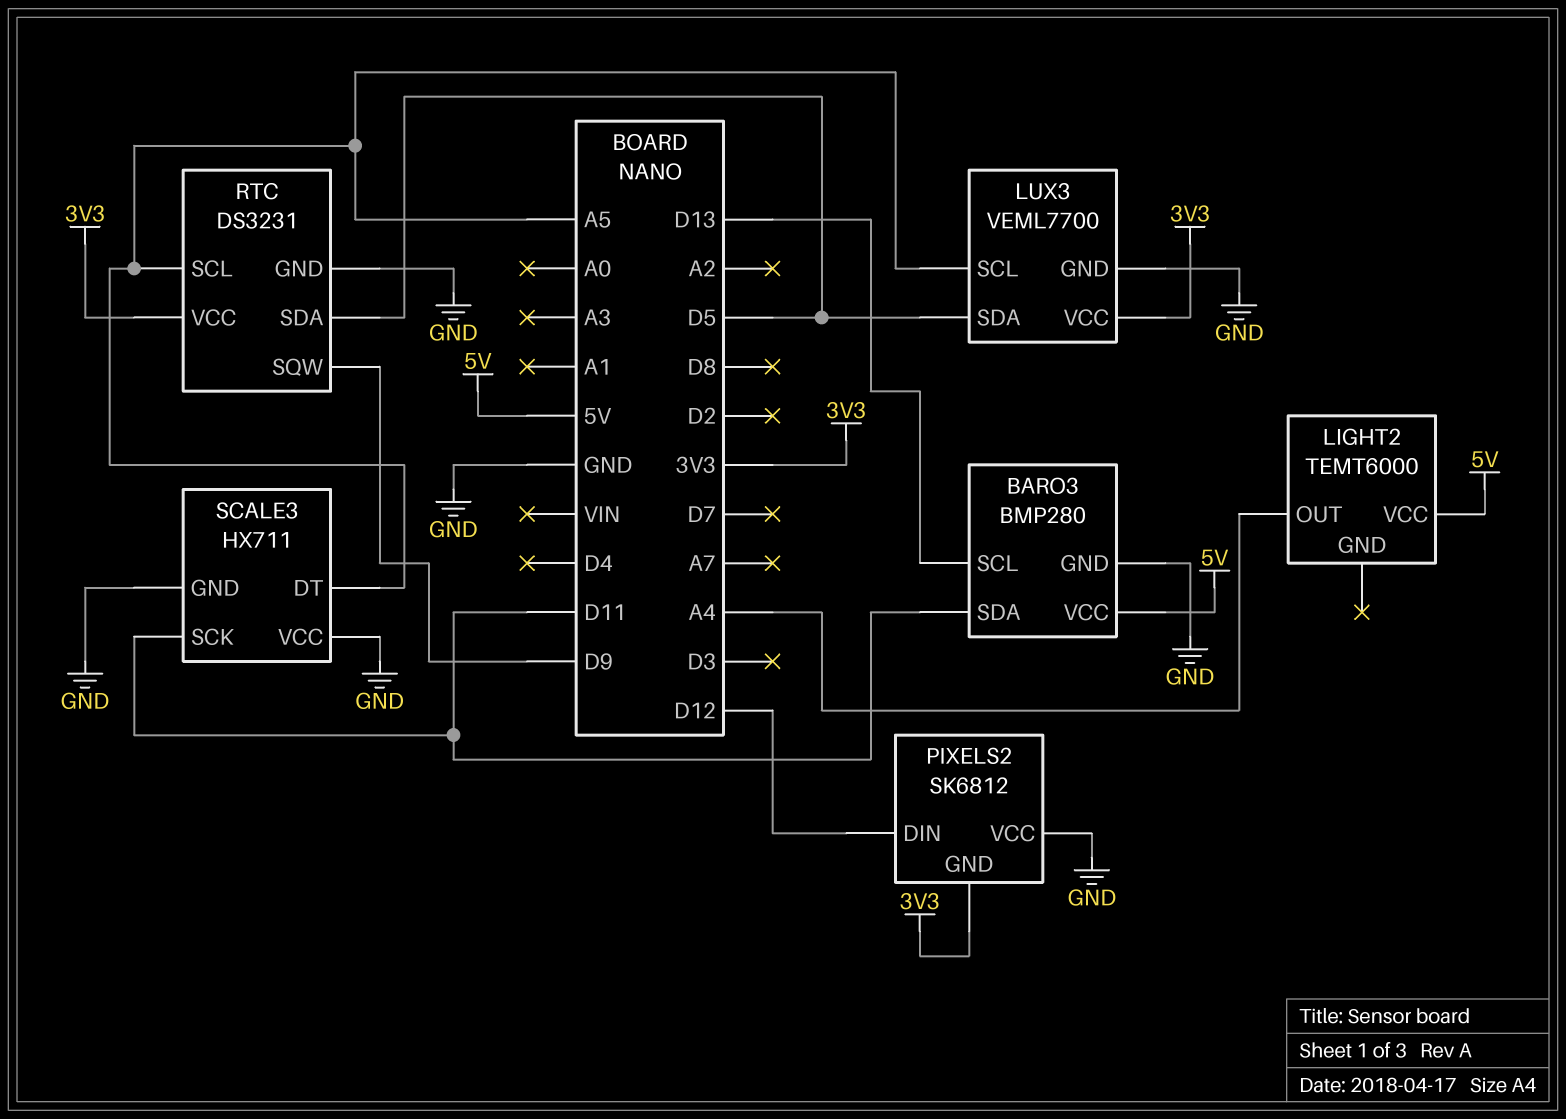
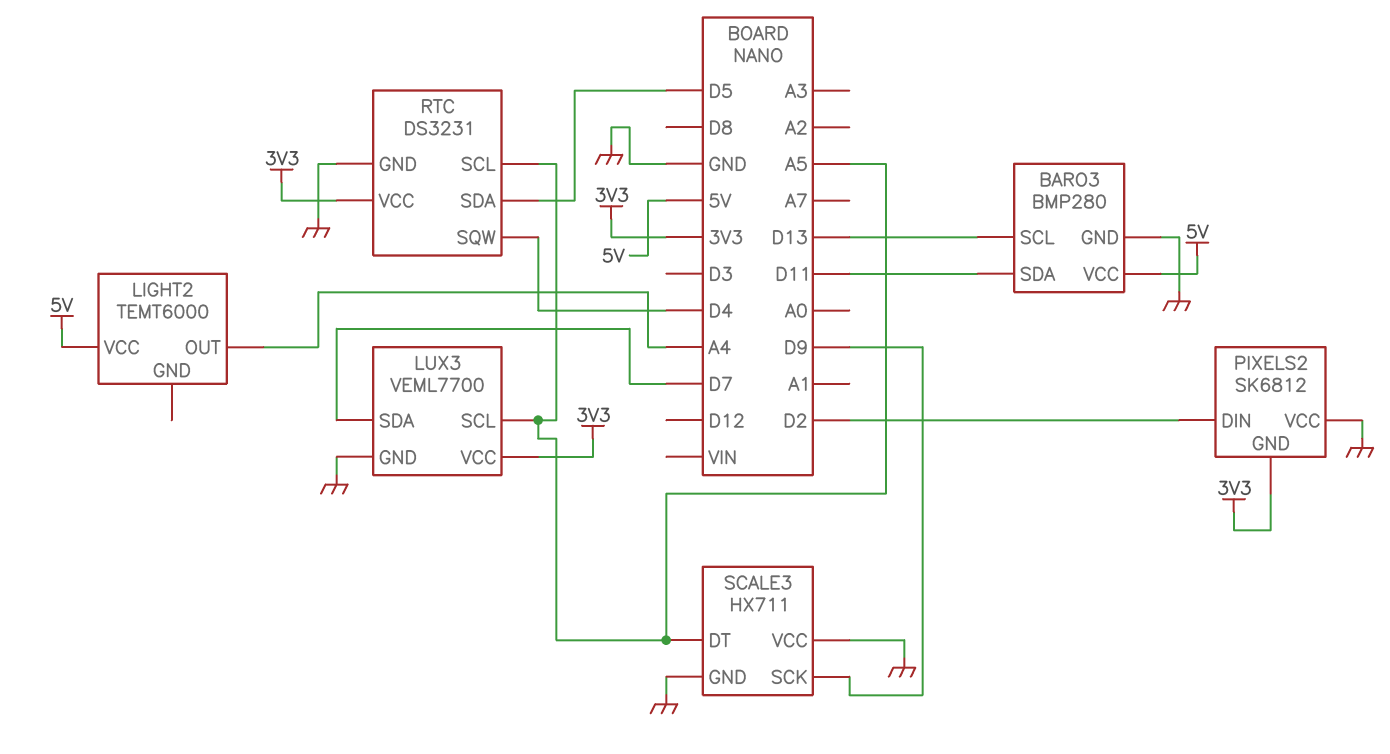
LUX3 pin SDA: D5 -> D7
PIXELS2 pin DIN: D12 -> D2
RTC pin SQW: D9 -> D4
SCALE3 pin SCK: D11 -> D9

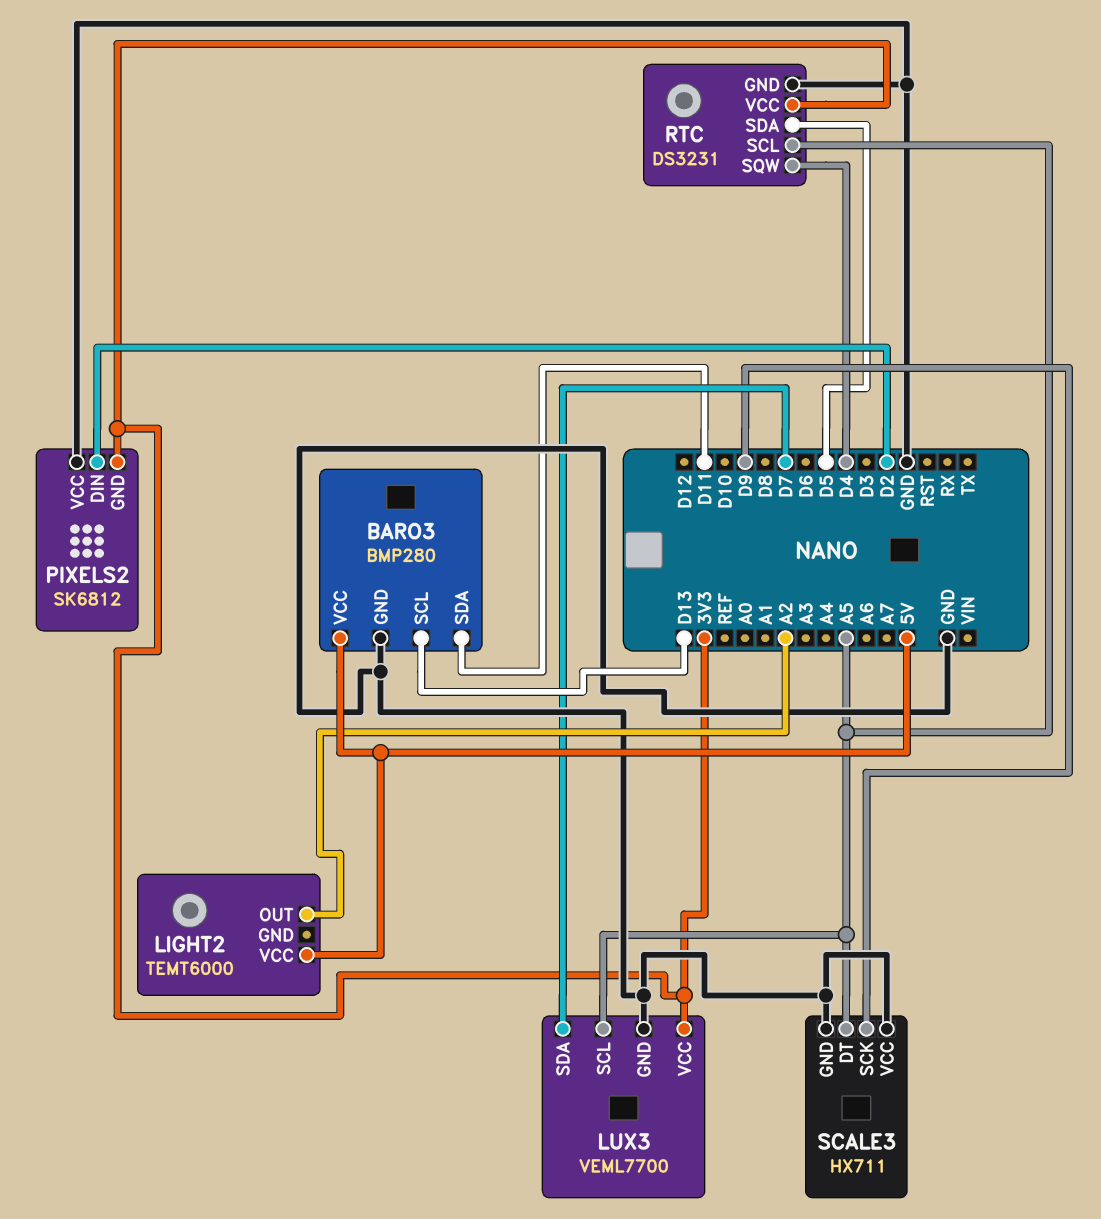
LIGHT2 pin OUT: A4 -> A2

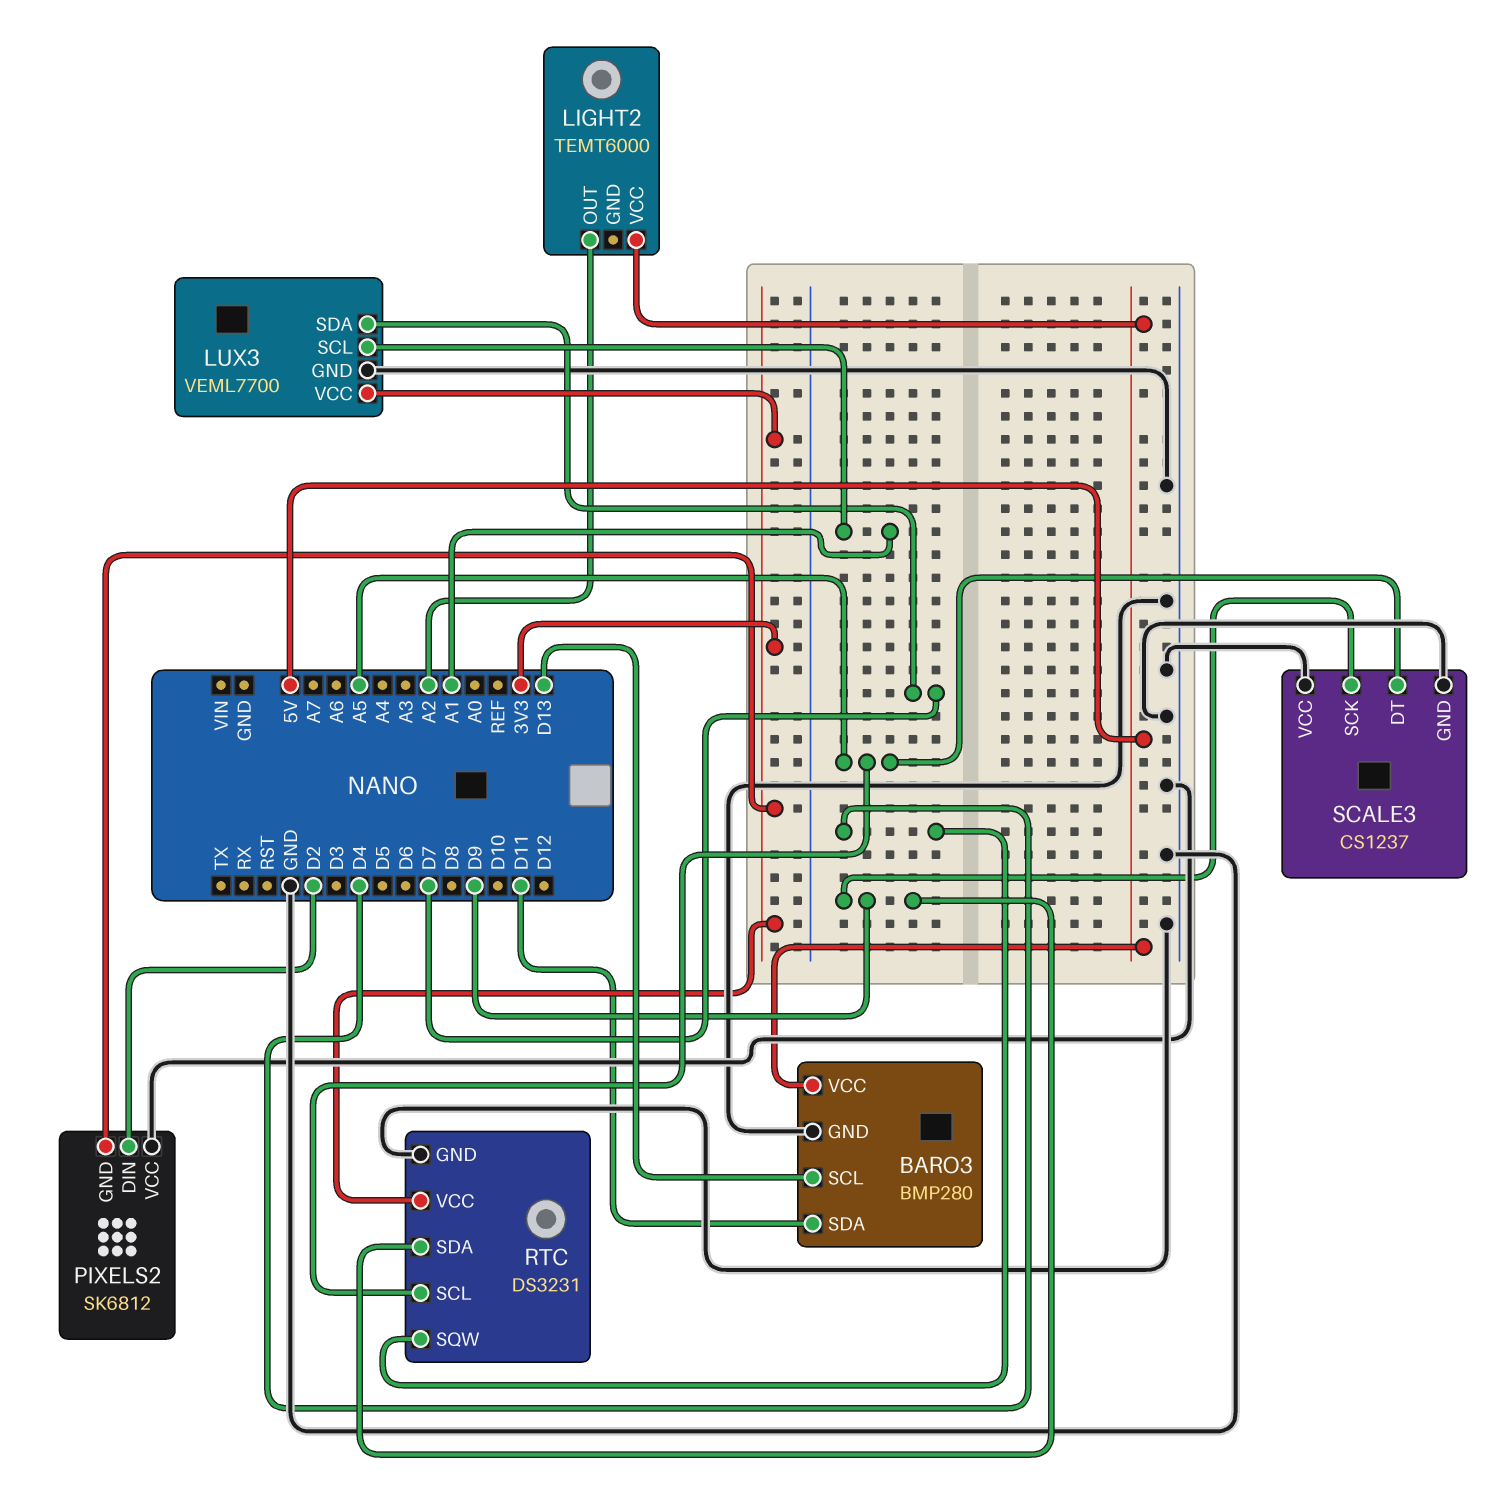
LUX3 pin SCL: A5 -> A1
RTC pin SDA: D5 -> D9
SCALE3: HX711 -> CS1237

